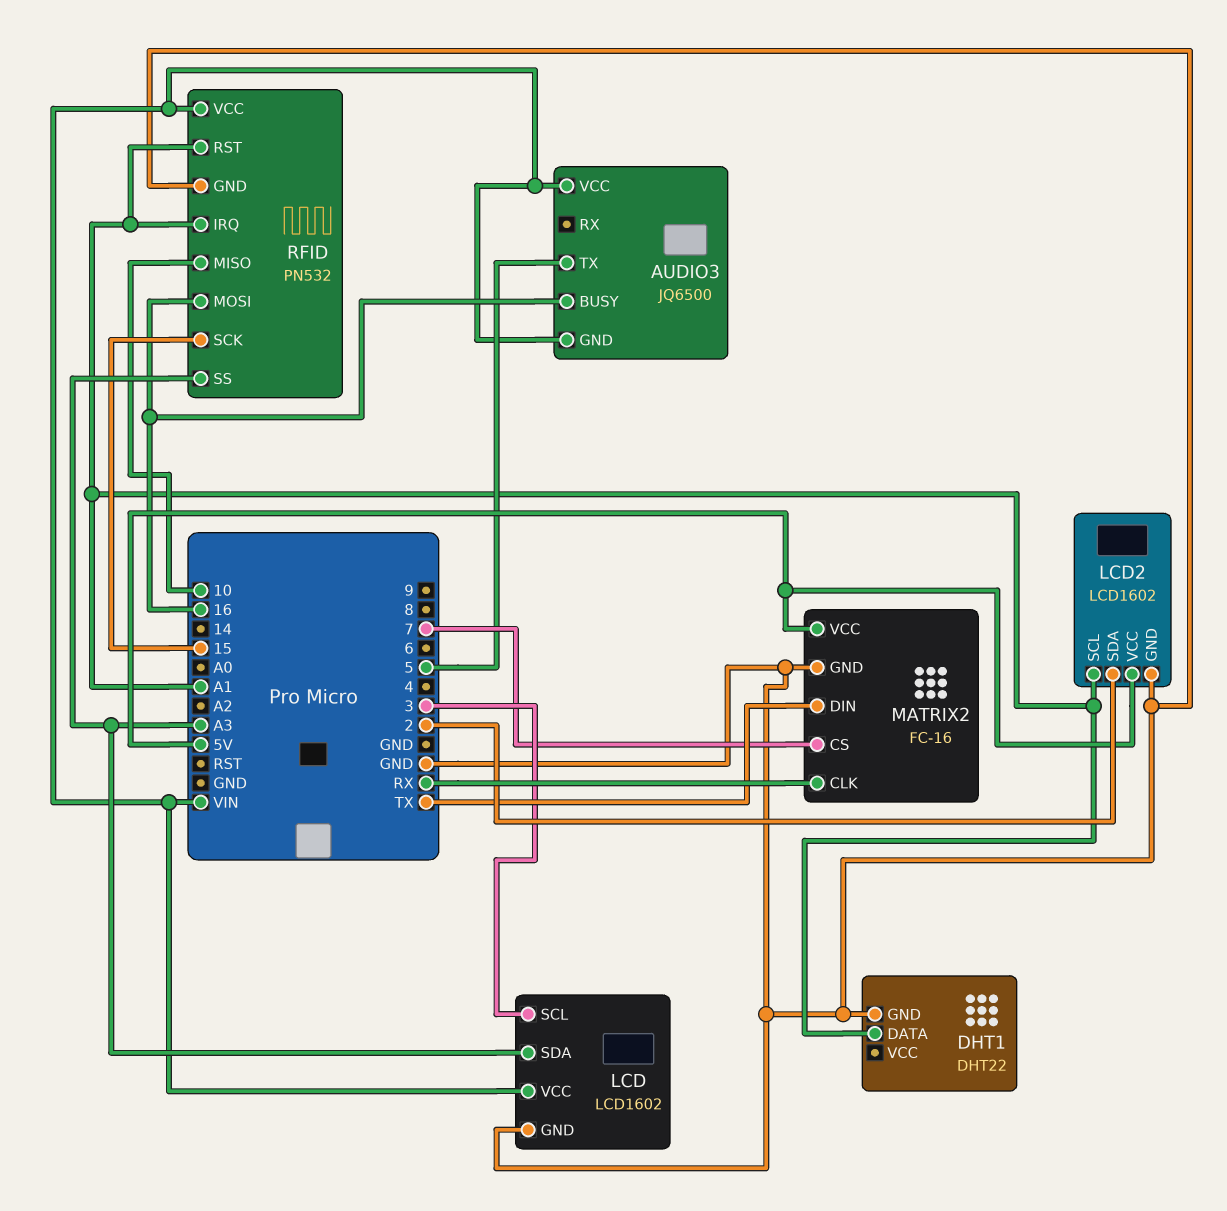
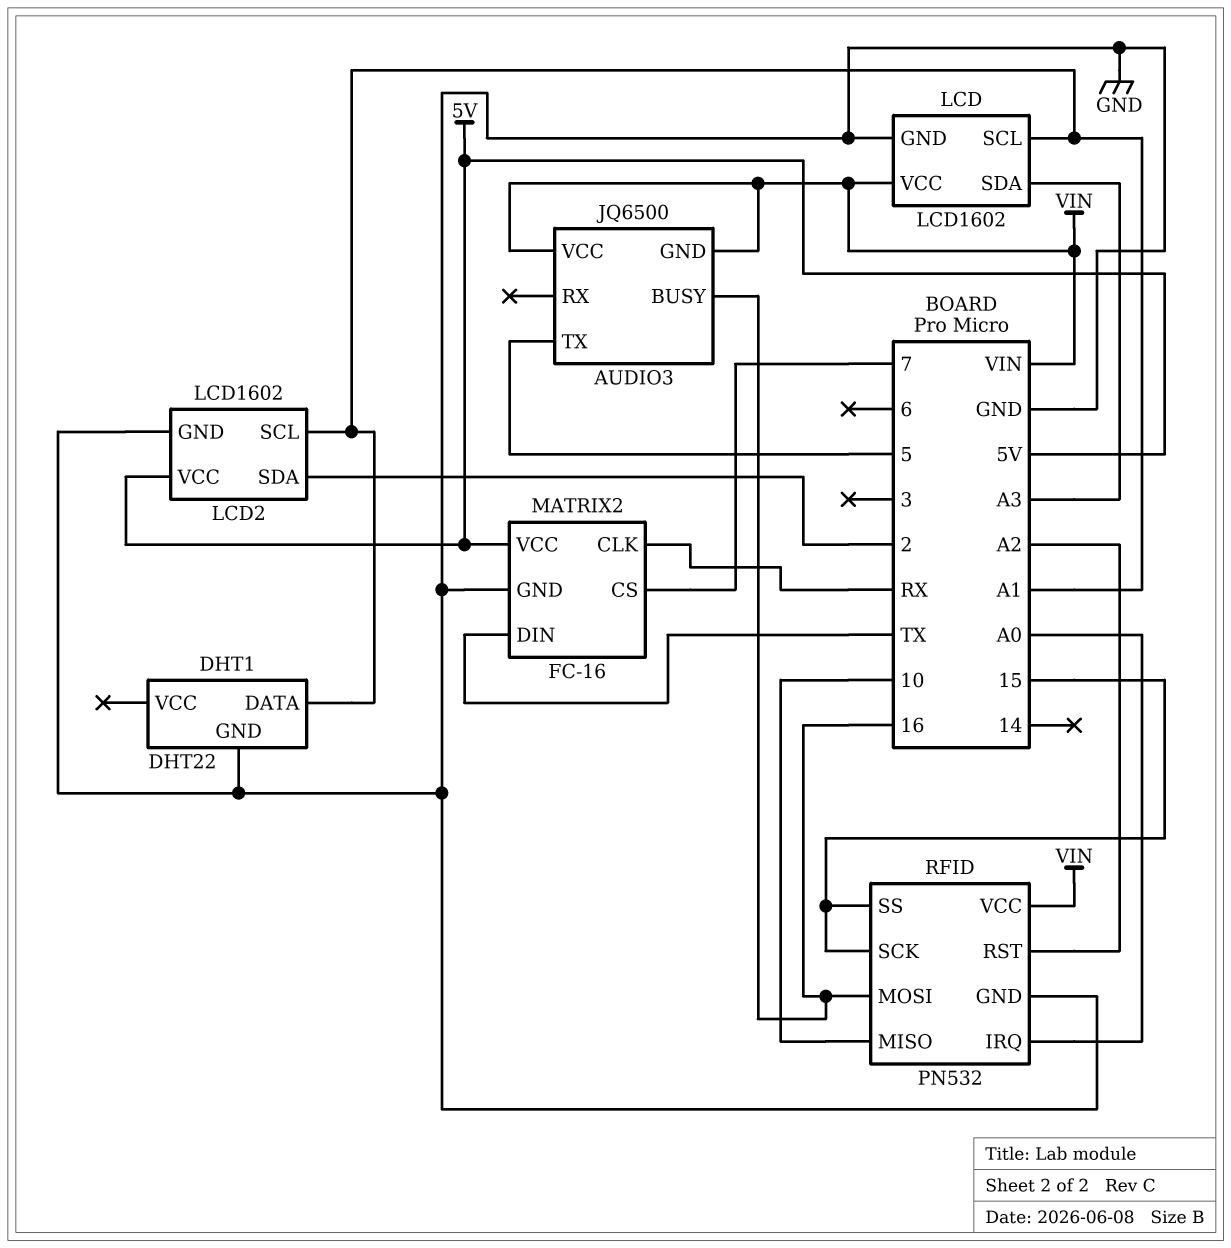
LCD pin SCL: 3 -> A1
RFID pin IRQ: A1 -> A0
RFID pin RST: A1 -> A2
RFID pin SS: A3 -> 15

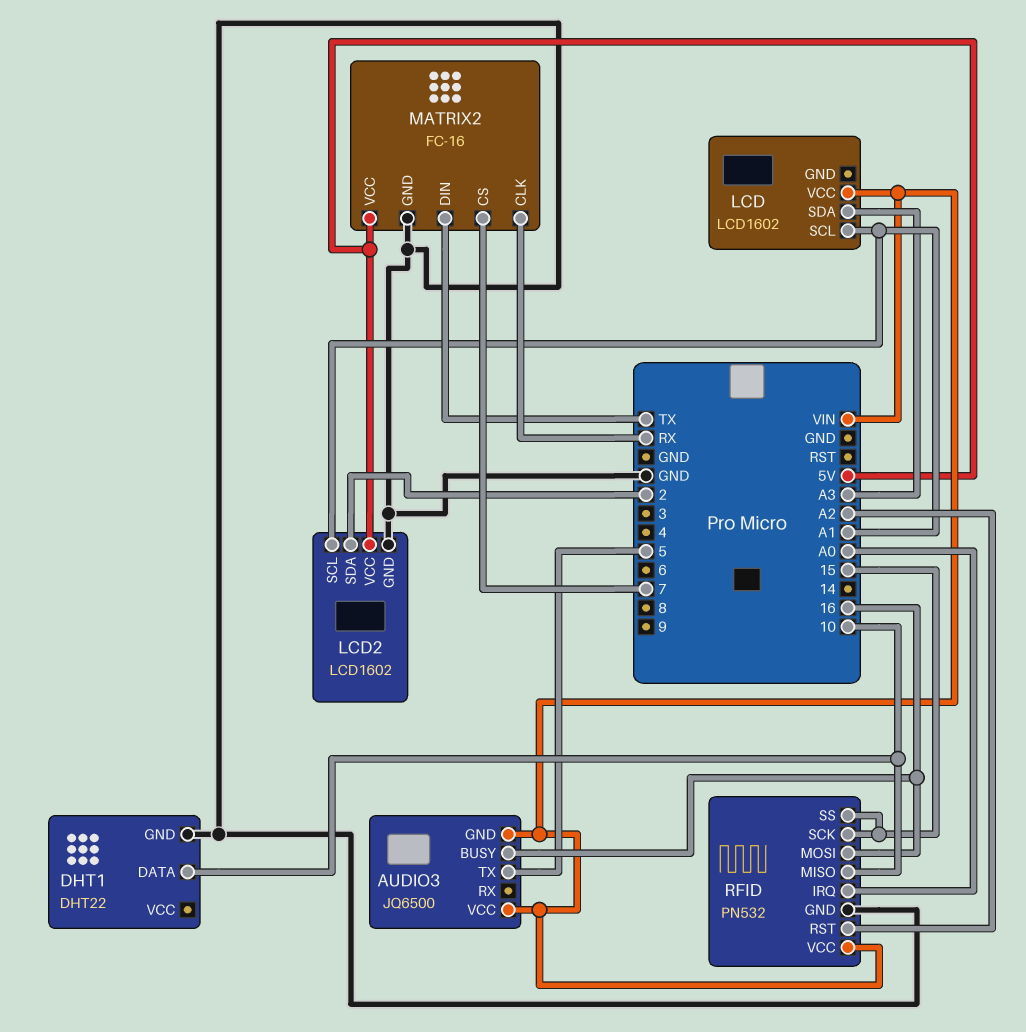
DHT1 pin DATA: A1 -> 10
LCD pin GND: GND -> none

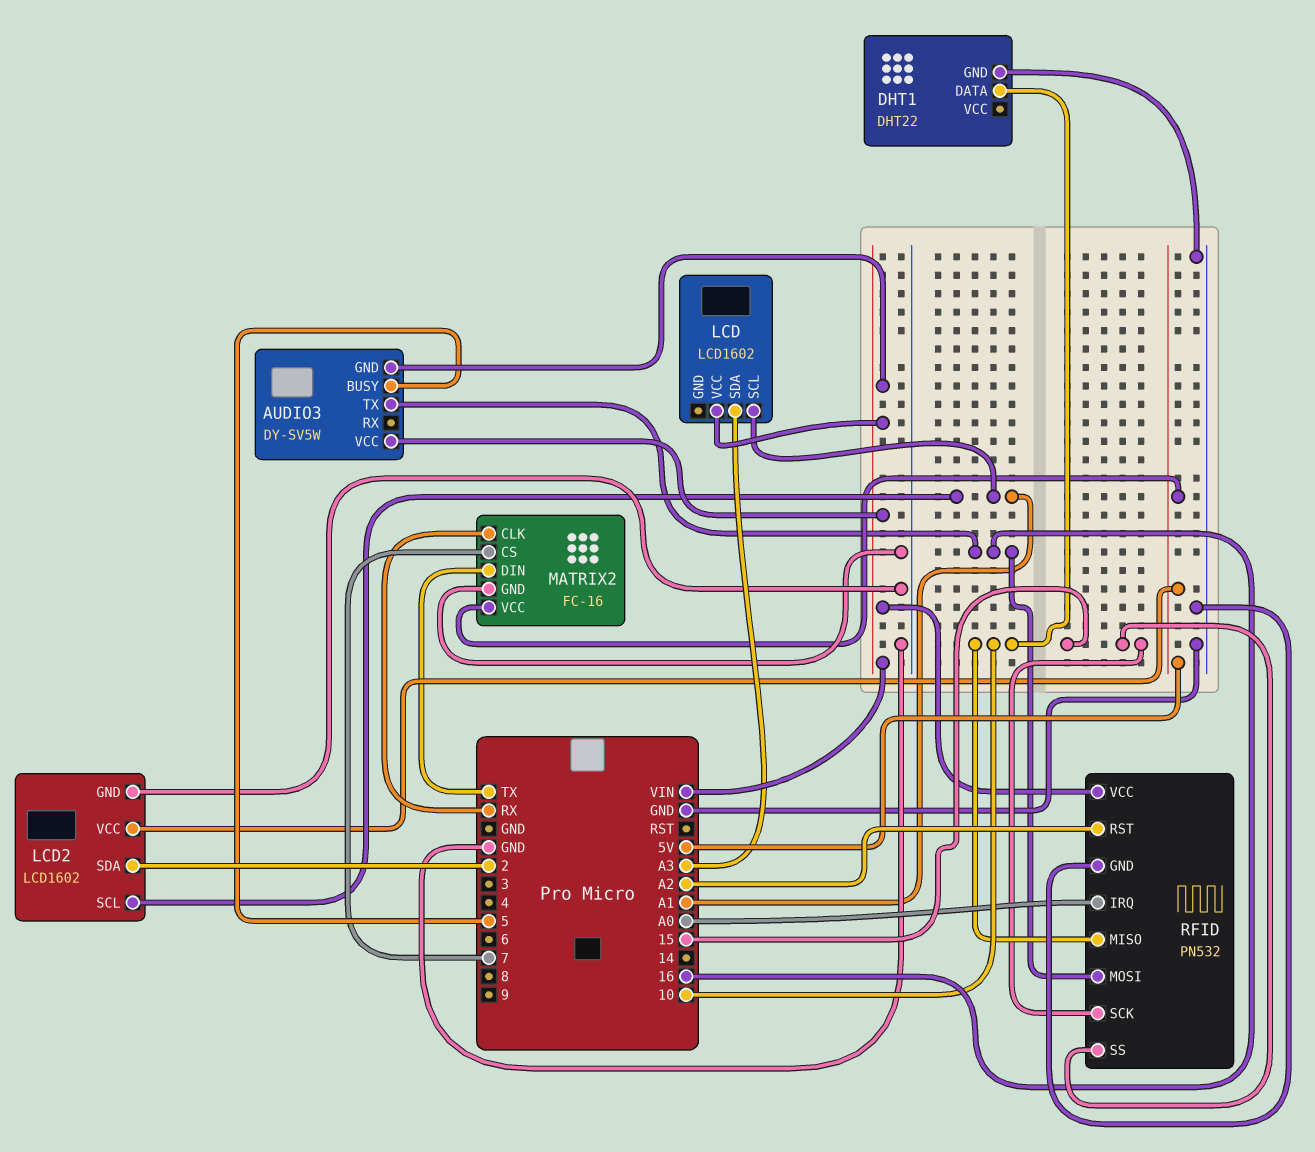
AUDIO3: JQ6500 -> DY-SV5W
AUDIO3 pin BUSY: 16 -> 5
AUDIO3 pin TX: 5 -> 16

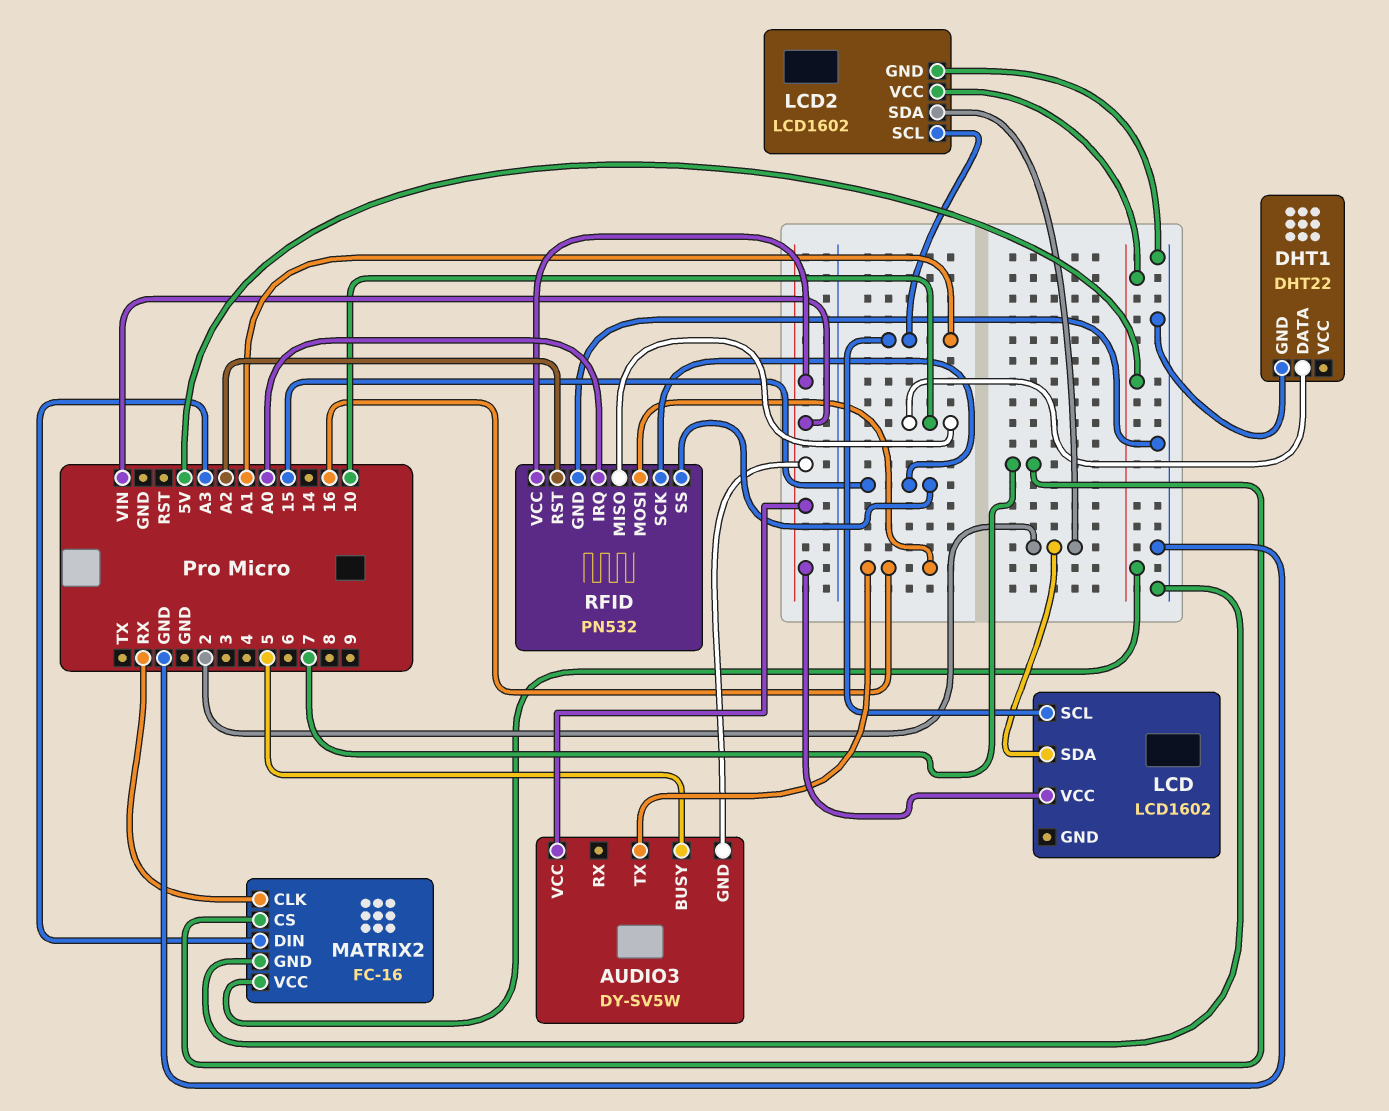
LCD pin SDA: A3 -> 2
MATRIX2 pin DIN: TX -> A3

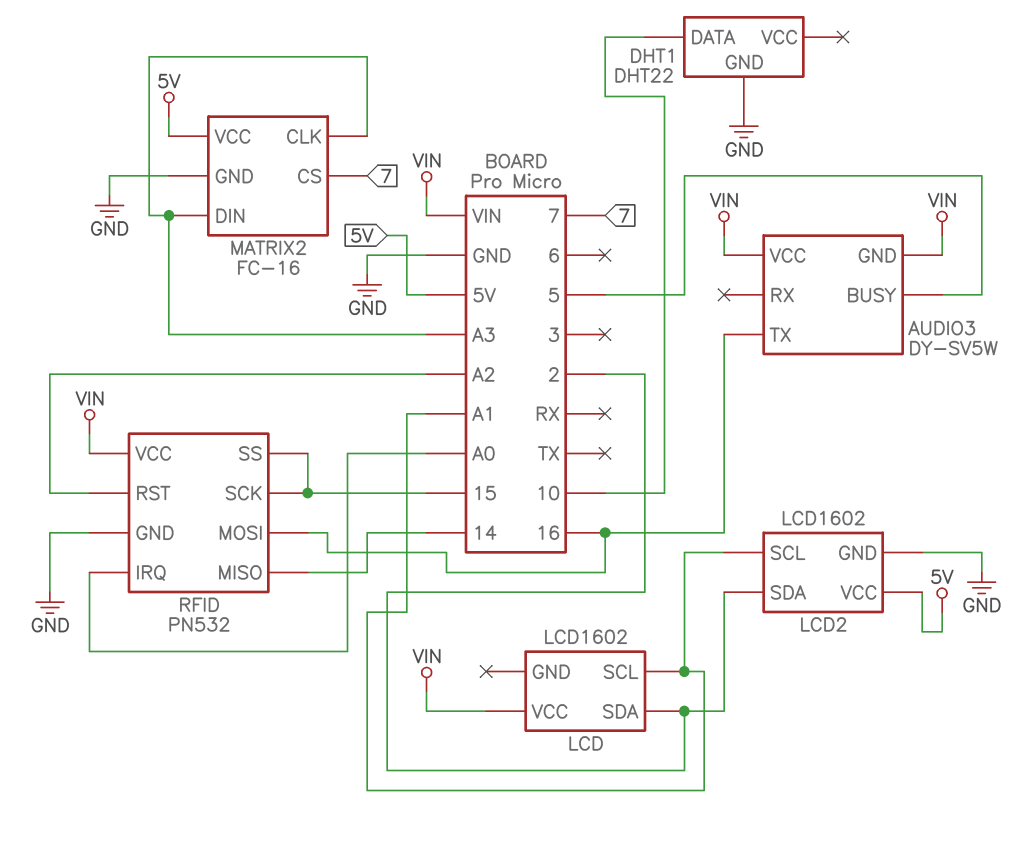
MATRIX2 pin CLK: RX -> A3
RFID pin MISO: 10 -> 14

